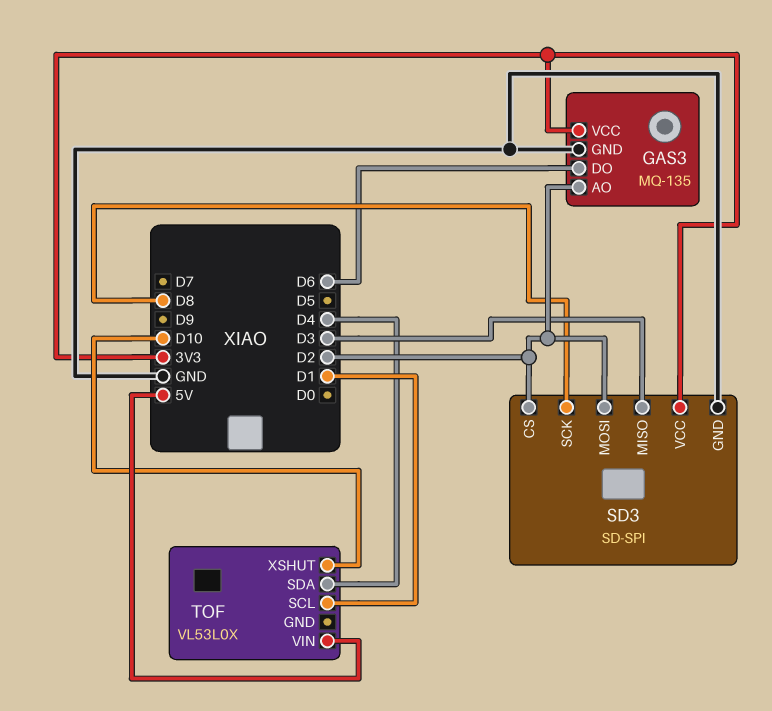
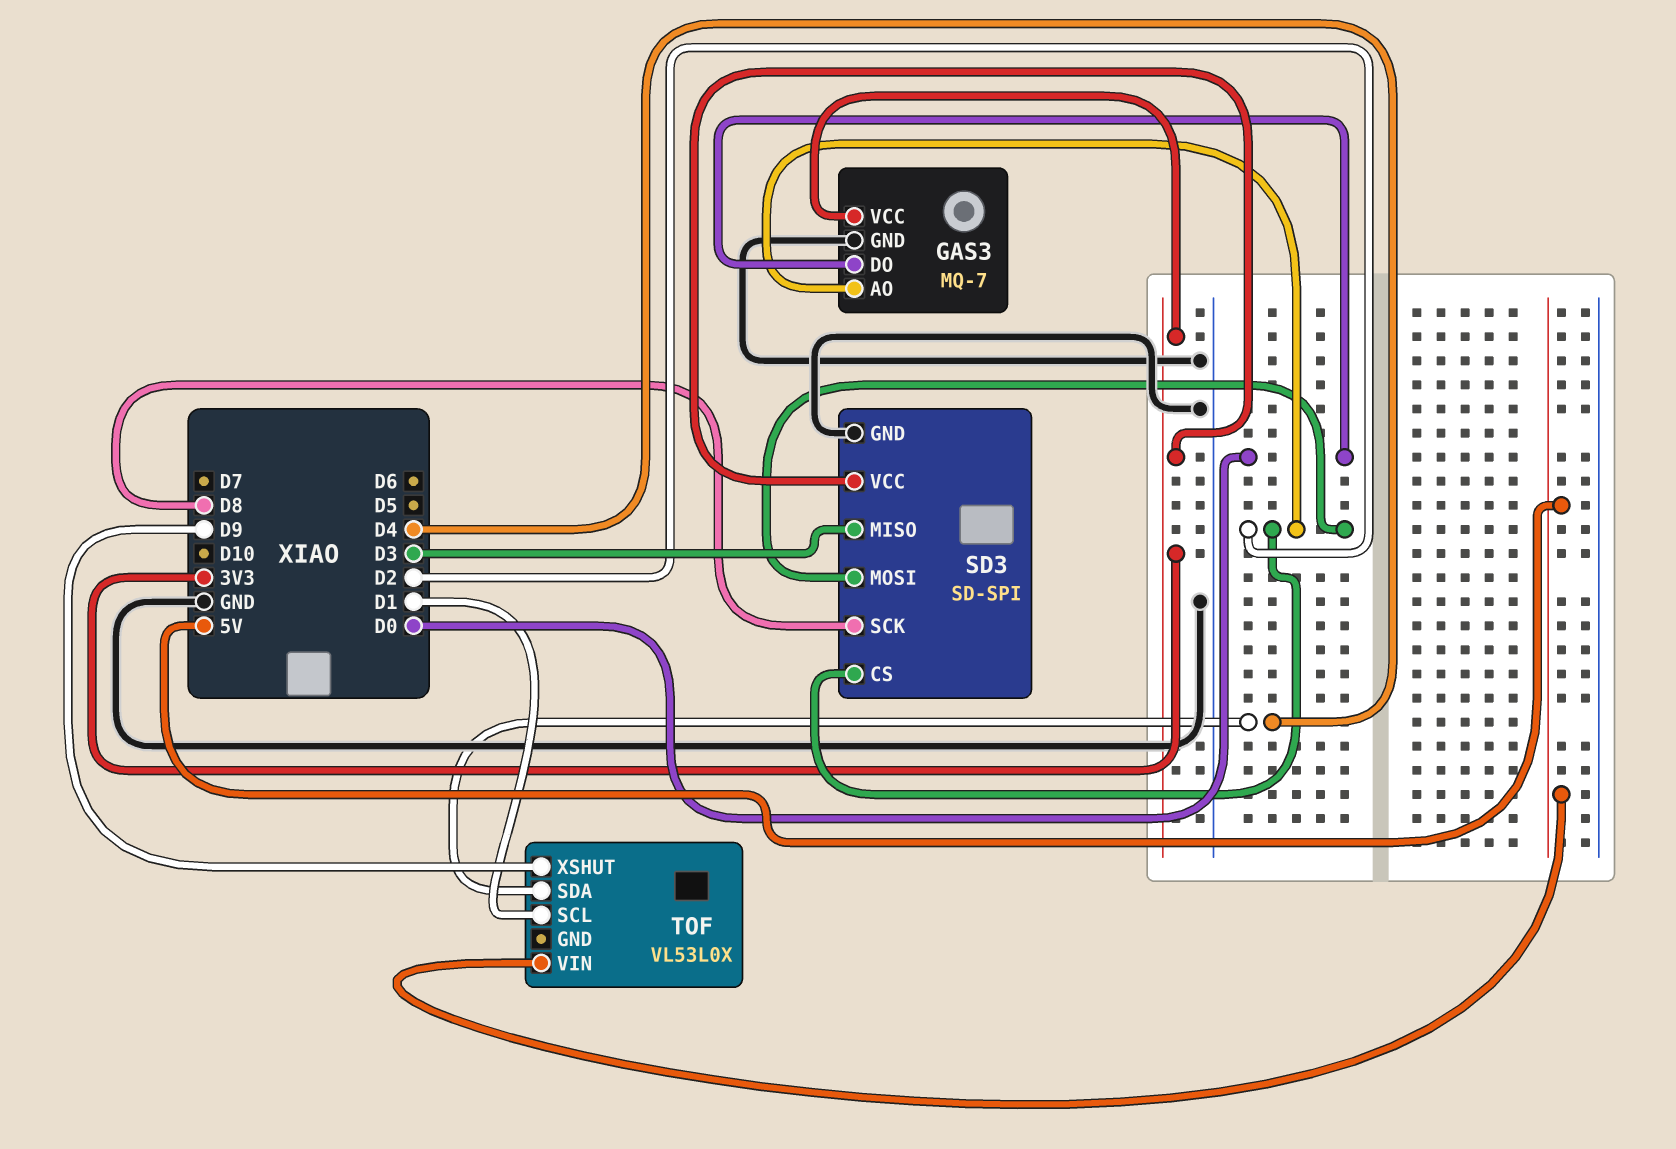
GAS3: MQ-135 -> MQ-7
GAS3 pin DO: D6 -> D0
TOF pin XSHUT: D10 -> D9

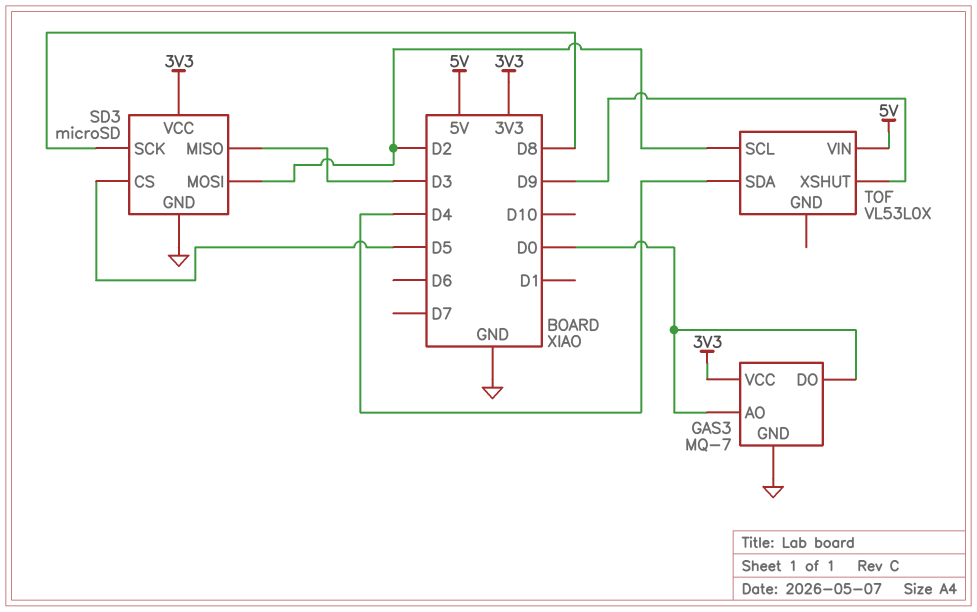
GAS3 pin AO: D2 -> D0
SD3: SD-SPI -> microSD
SD3 pin CS: D2 -> D5
TOF pin SCL: D1 -> D2

